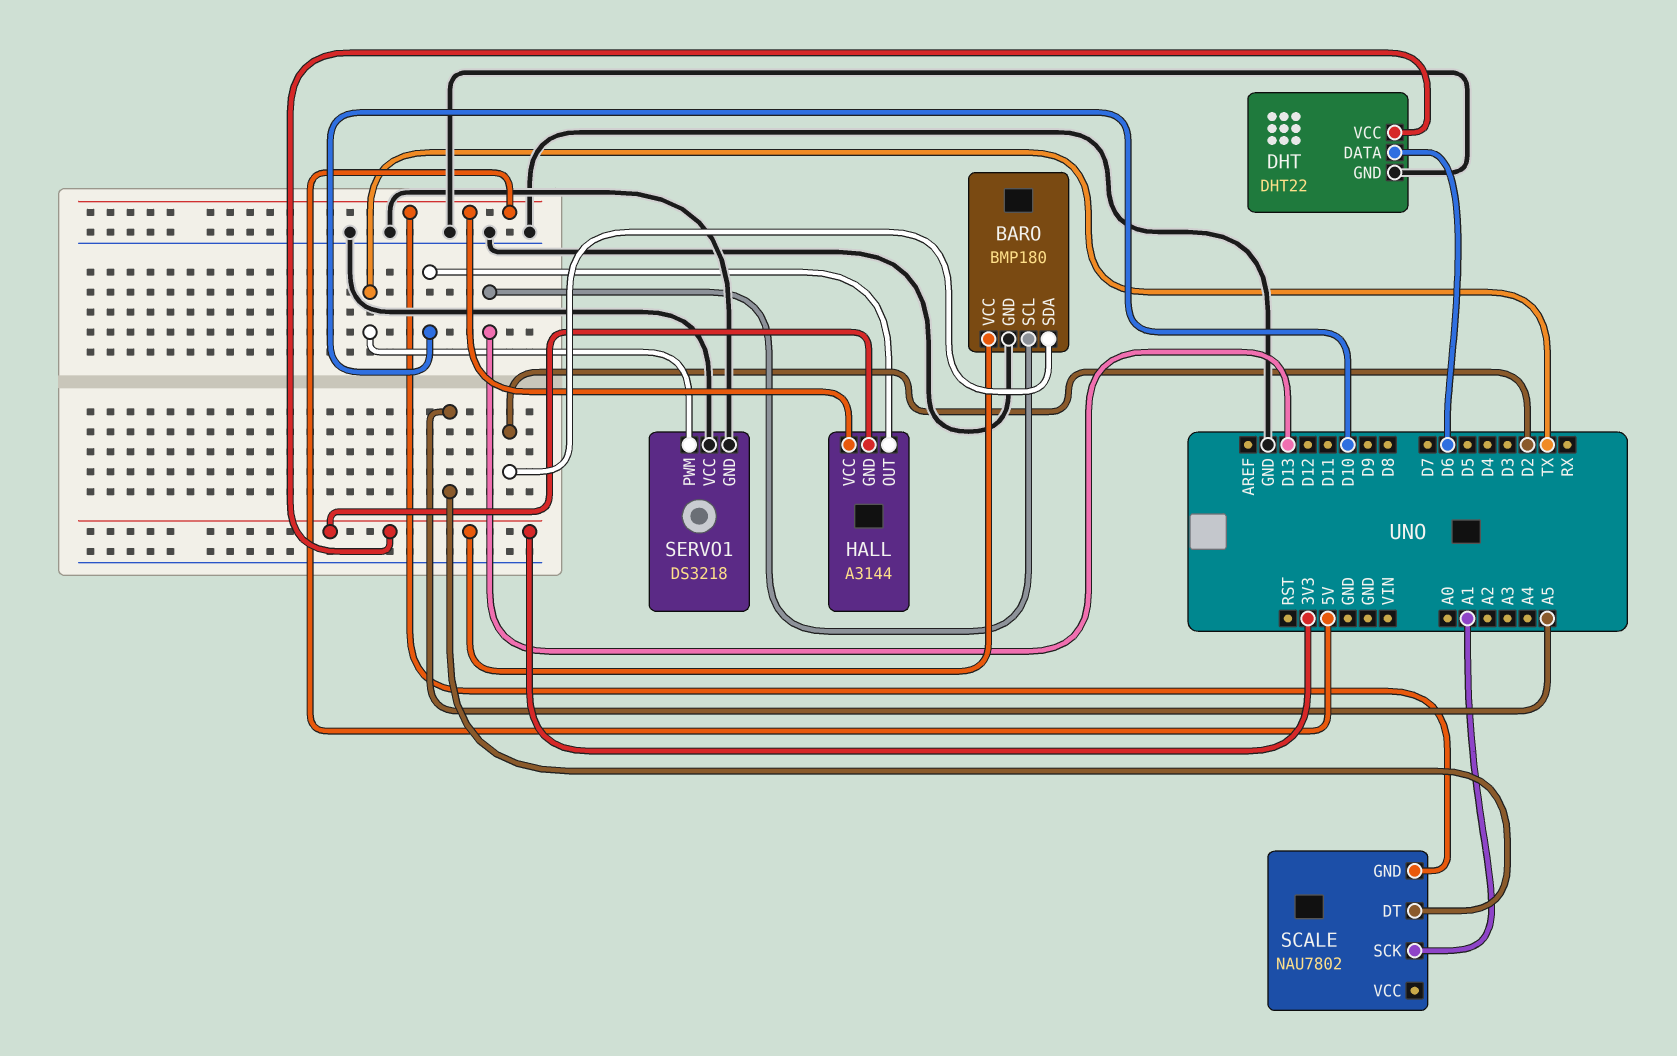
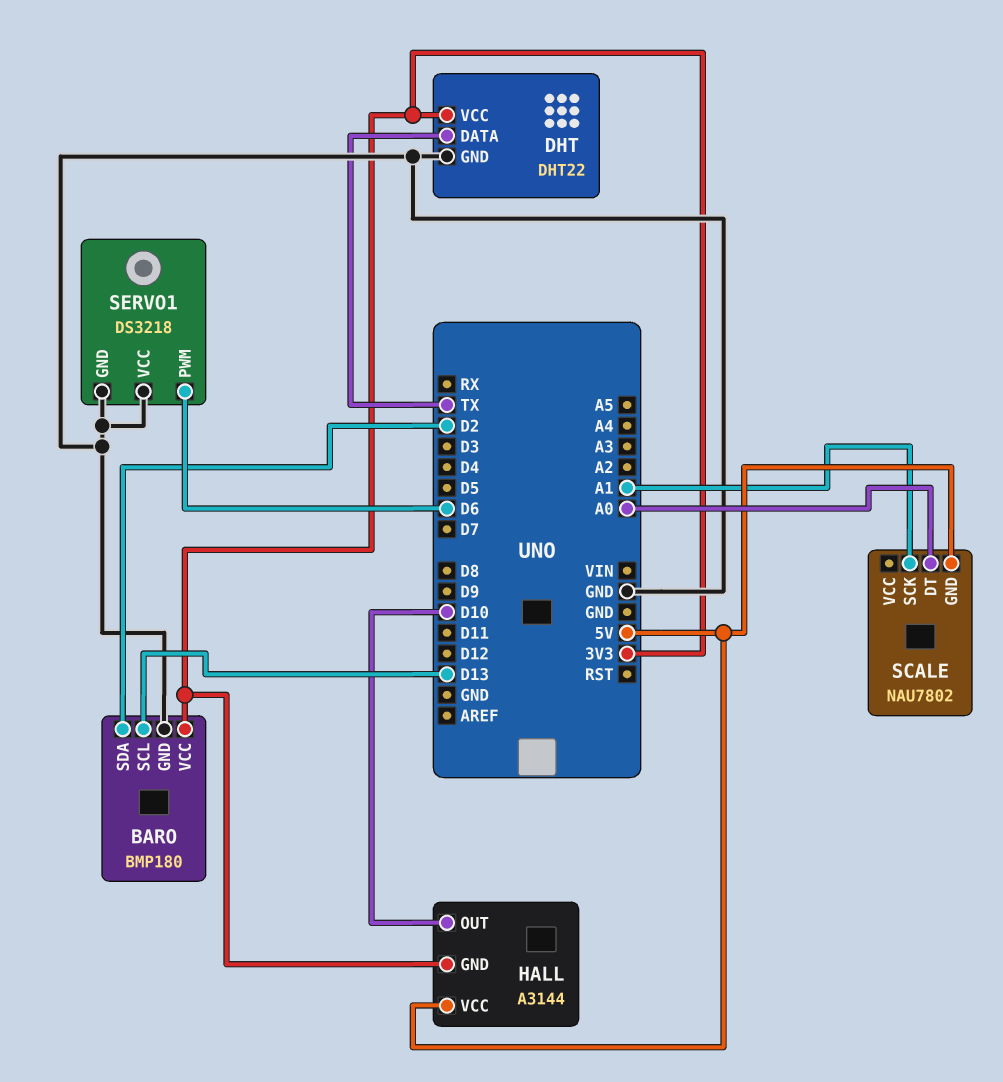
DHT pin DATA: D6 -> TX
SCALE pin DT: A5 -> A0
SERVO1 pin PWM: TX -> D6

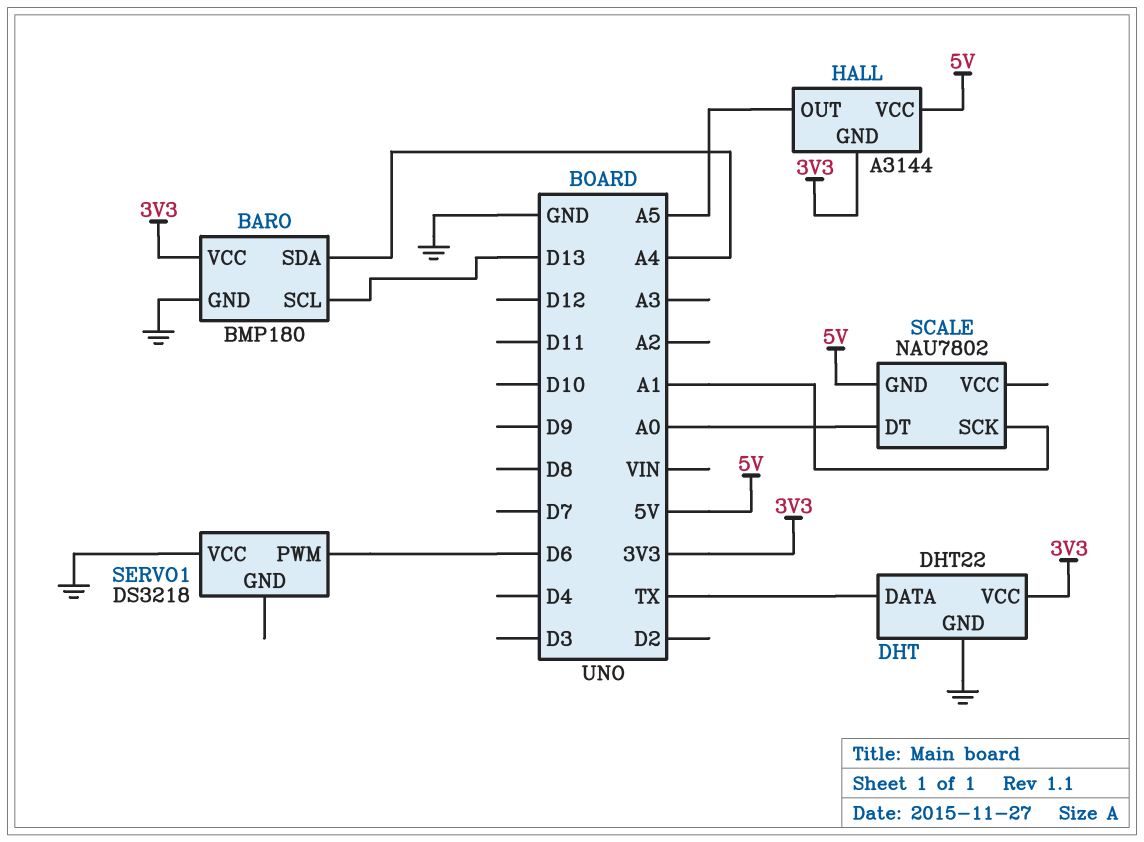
BARO pin SDA: D2 -> A4
HALL pin OUT: D10 -> A5
SERVO1 pin GND: GND -> none

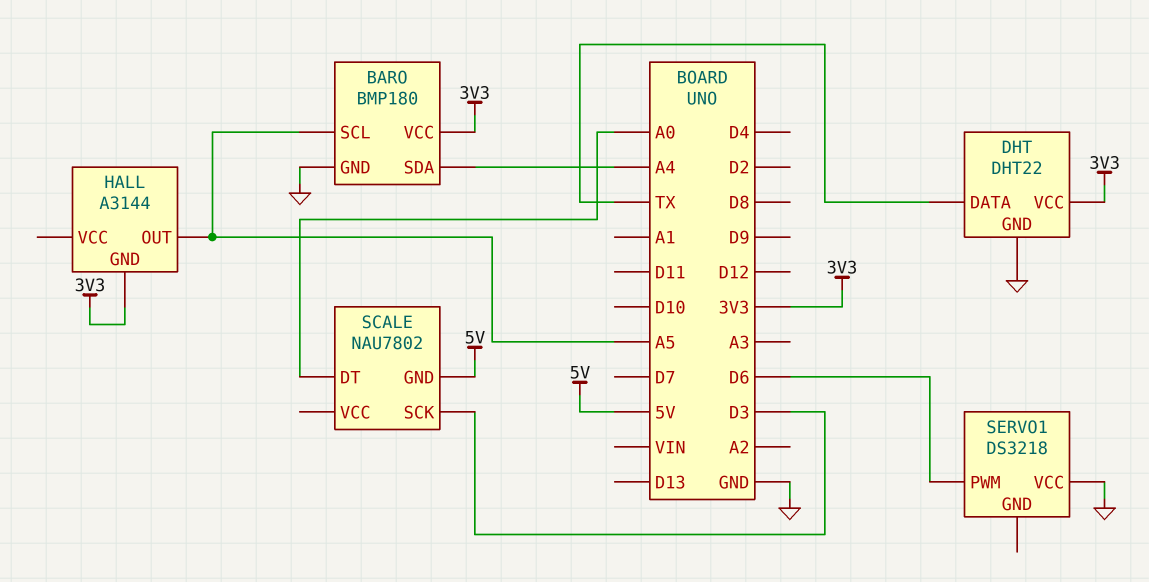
BARO pin SCL: D13 -> A5
HALL pin VCC: 5V -> none
SCALE pin SCK: A1 -> D3

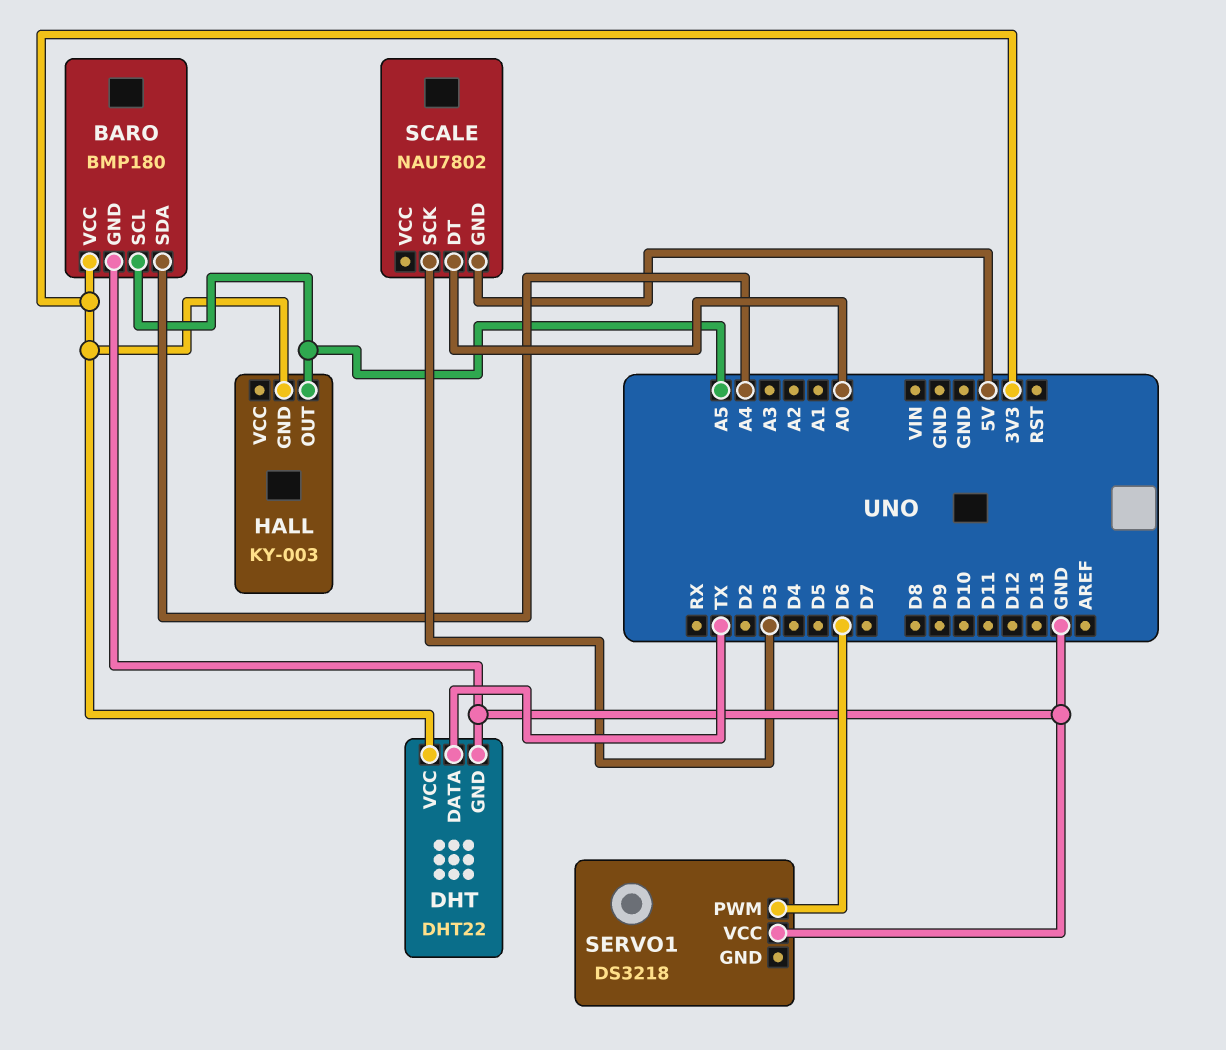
HALL: A3144 -> KY-003

